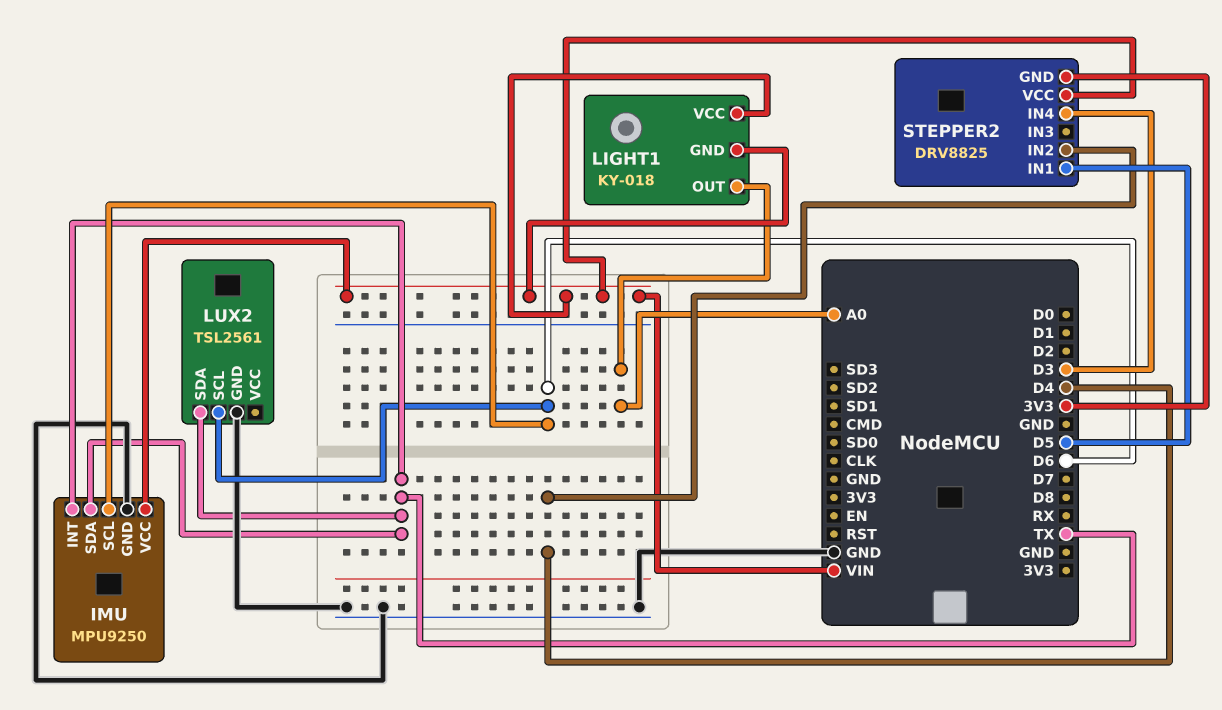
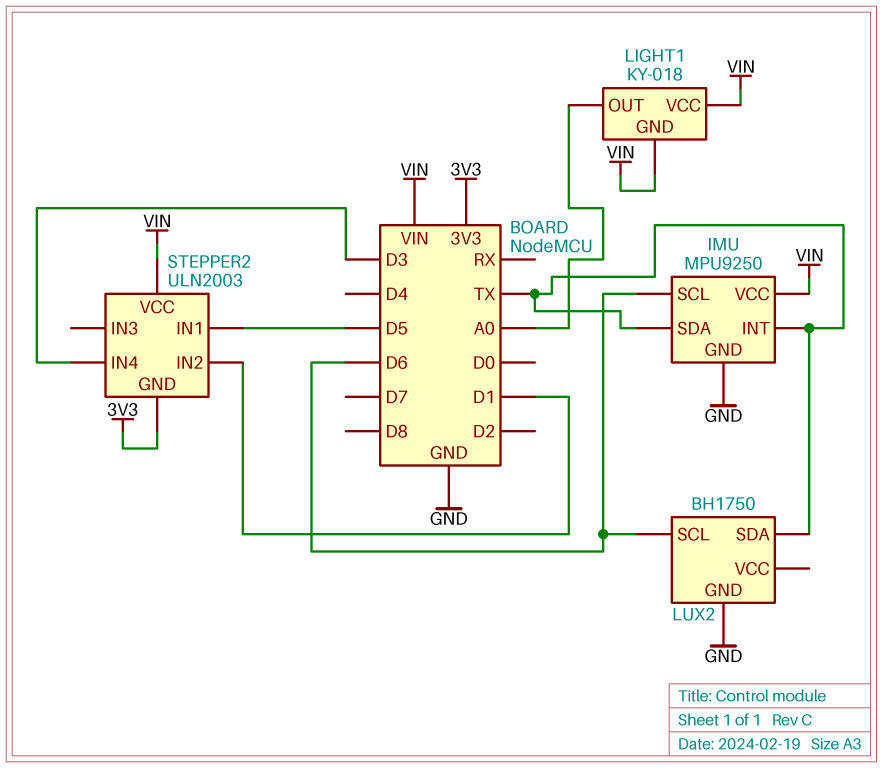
LUX2: TSL2561 -> BH1750
STEPPER2: DRV8825 -> ULN2003
STEPPER2 pin IN2: D4 -> D1

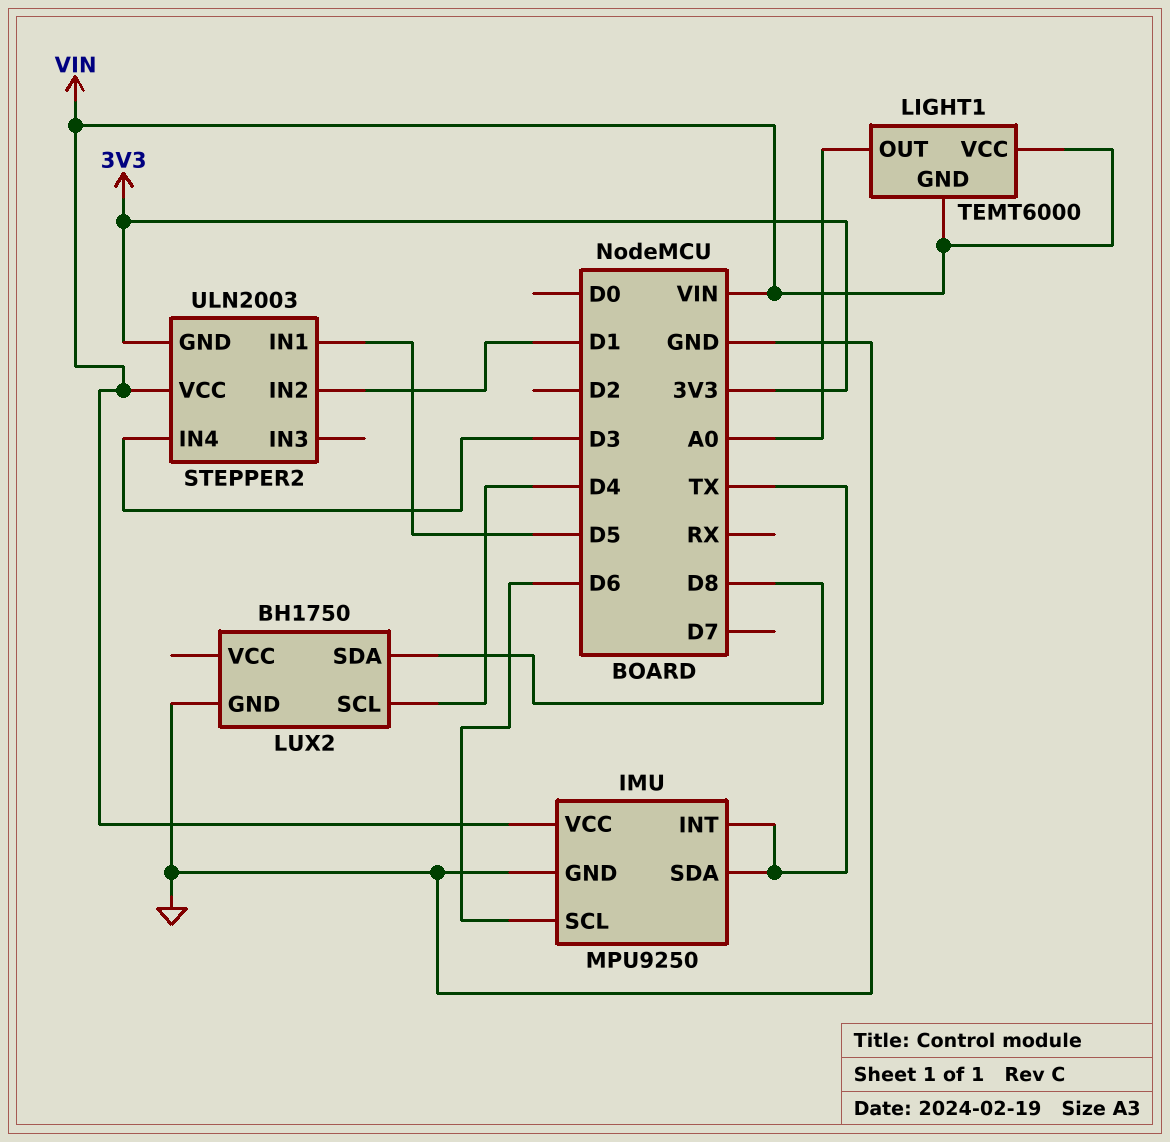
LIGHT1: KY-018 -> TEMT6000
LUX2 pin SCL: D6 -> D4
LUX2 pin SDA: TX -> D8

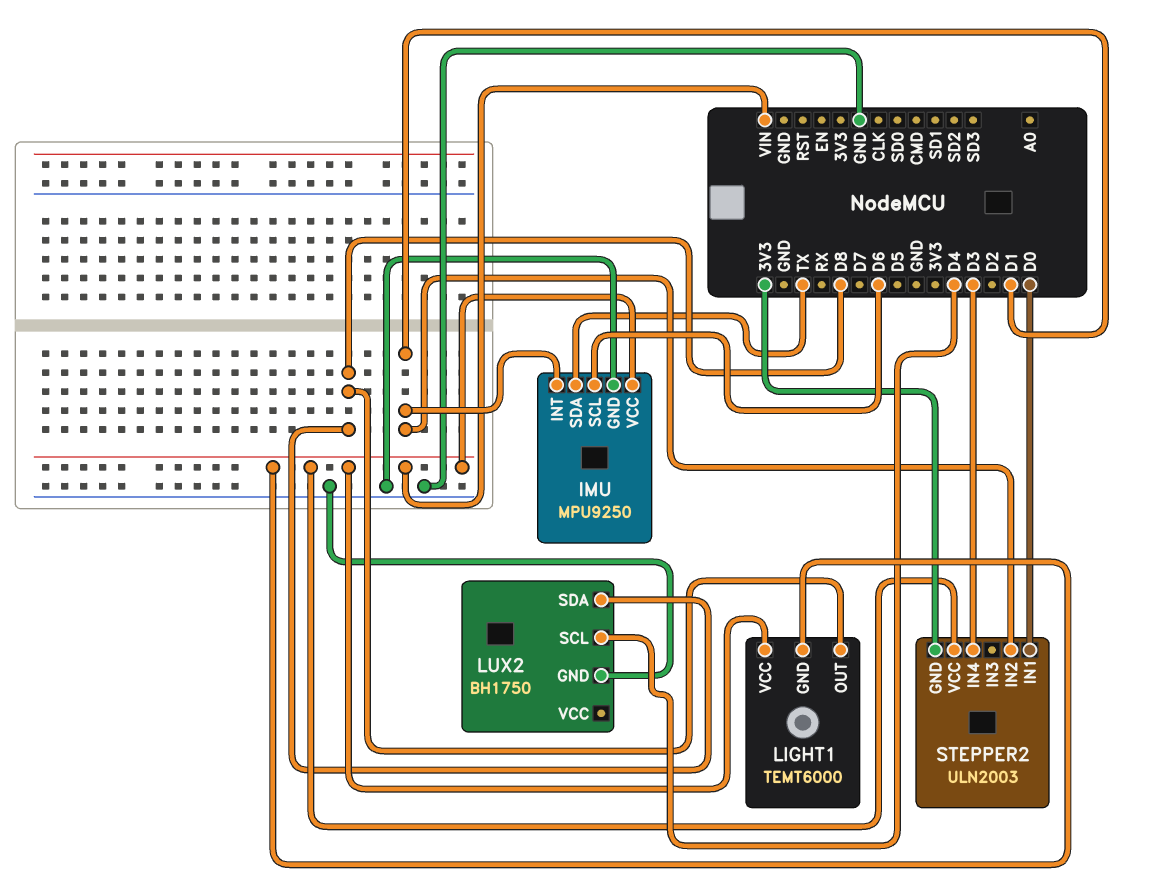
IMU pin INT: TX -> D1
LIGHT1 pin OUT: A0 -> D8
STEPPER2 pin IN1: D5 -> D0

